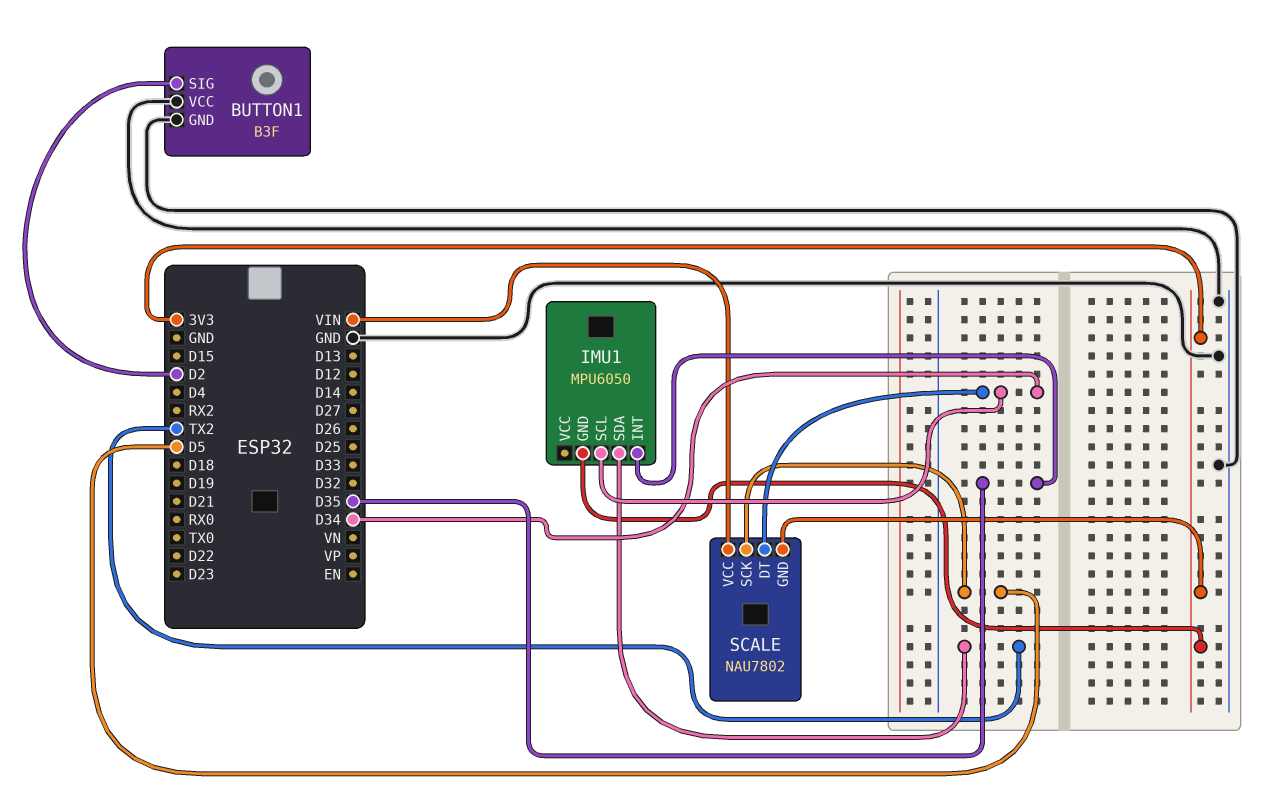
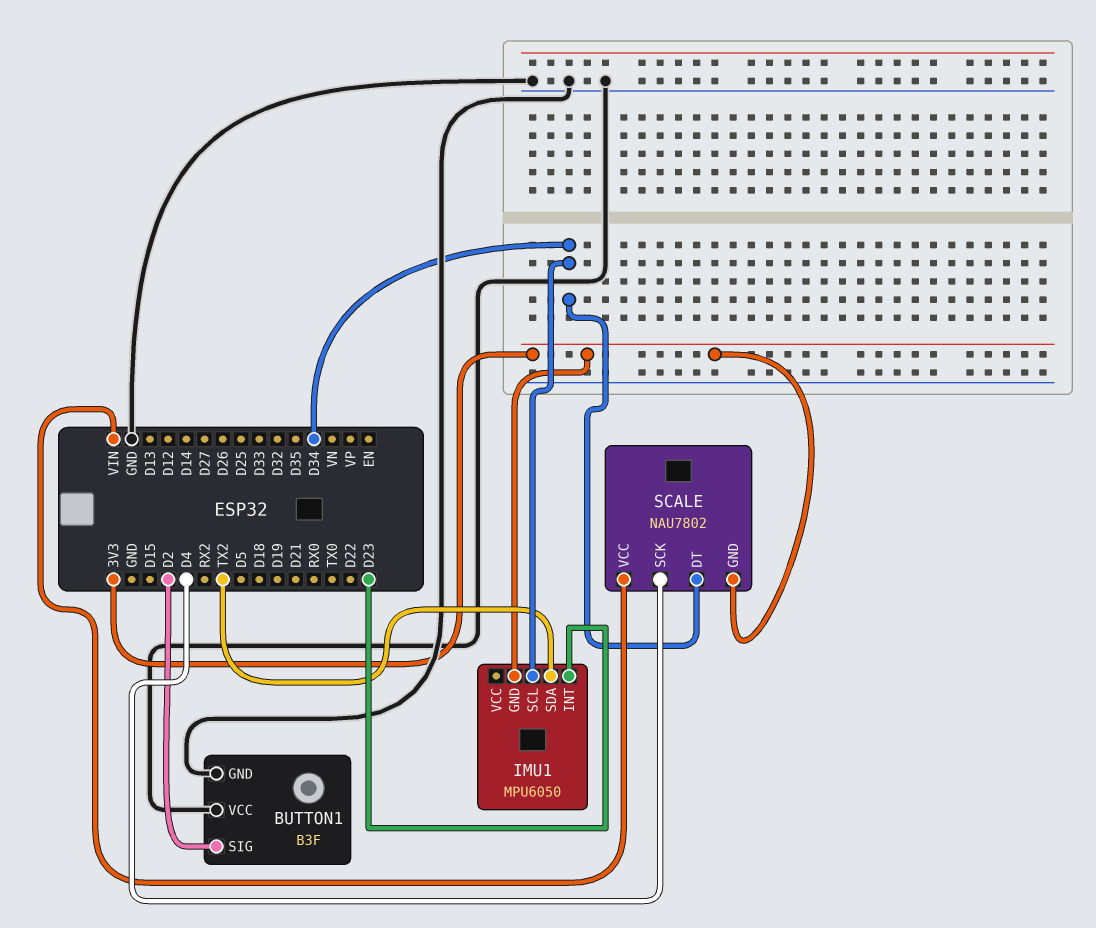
IMU1 pin INT: D35 -> D23
SCALE pin SCK: D5 -> D4

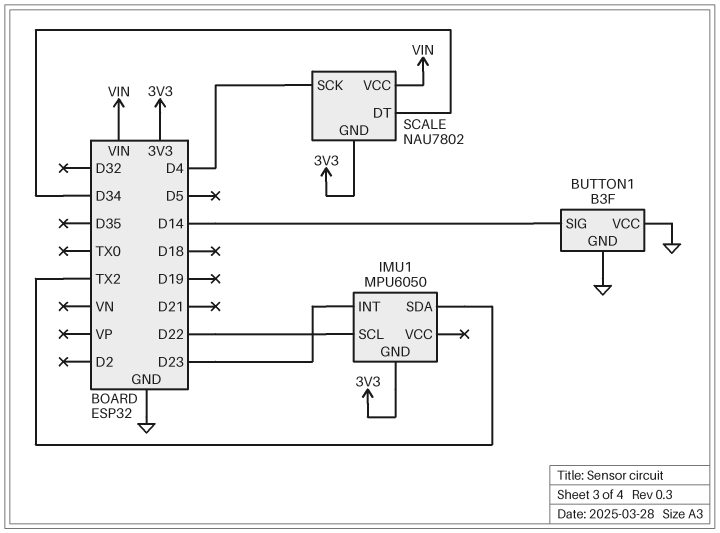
BUTTON1 pin SIG: D2 -> D14
IMU1 pin SCL: D34 -> D22

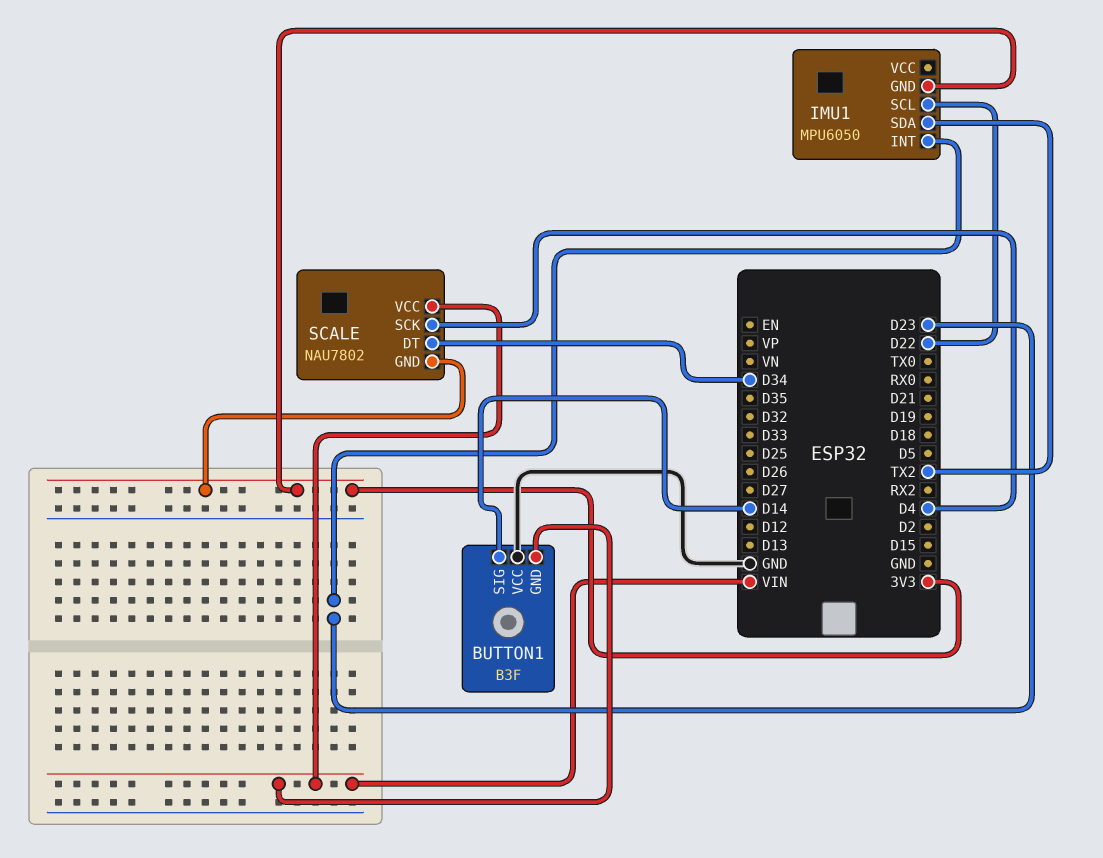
BUTTON1 pin GND: GND -> VIN

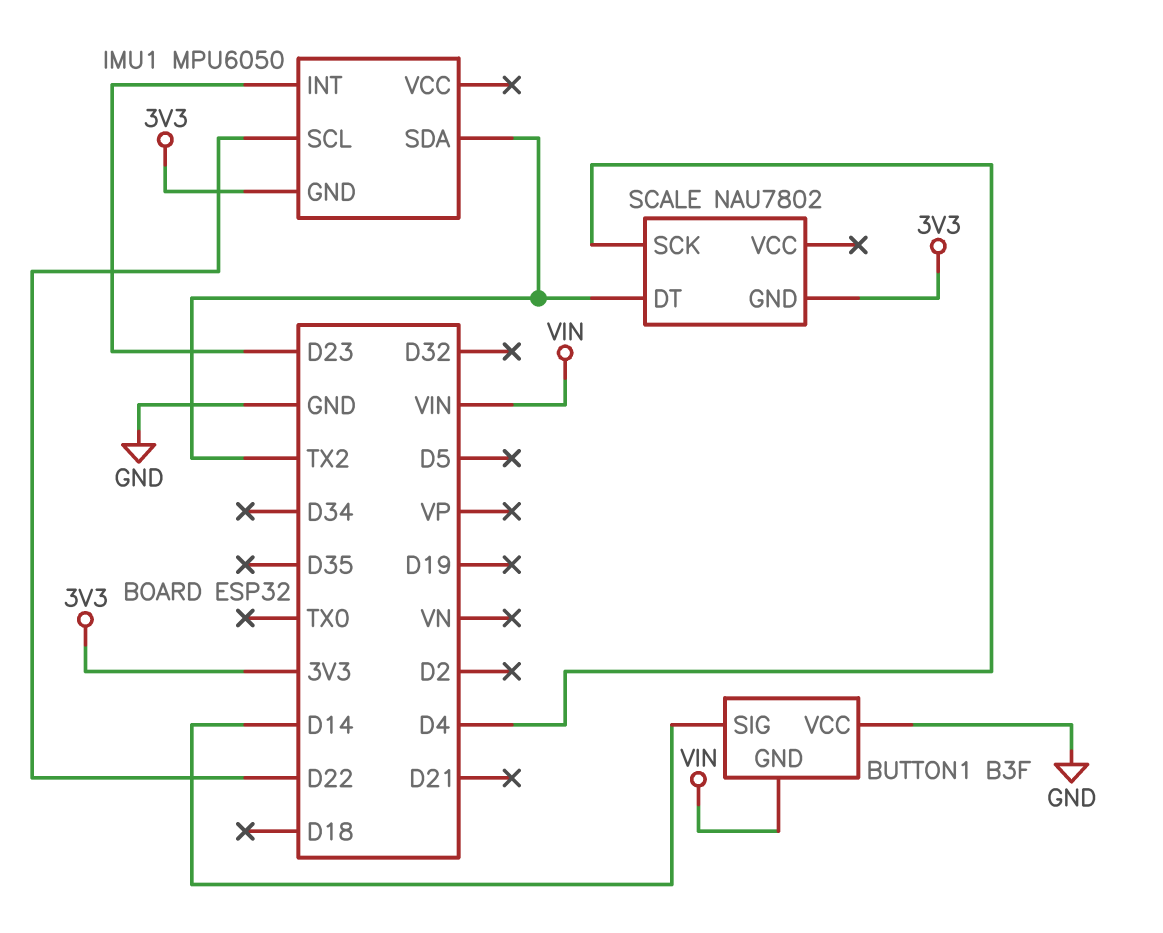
SCALE pin DT: D34 -> TX2
SCALE pin VCC: VIN -> none

